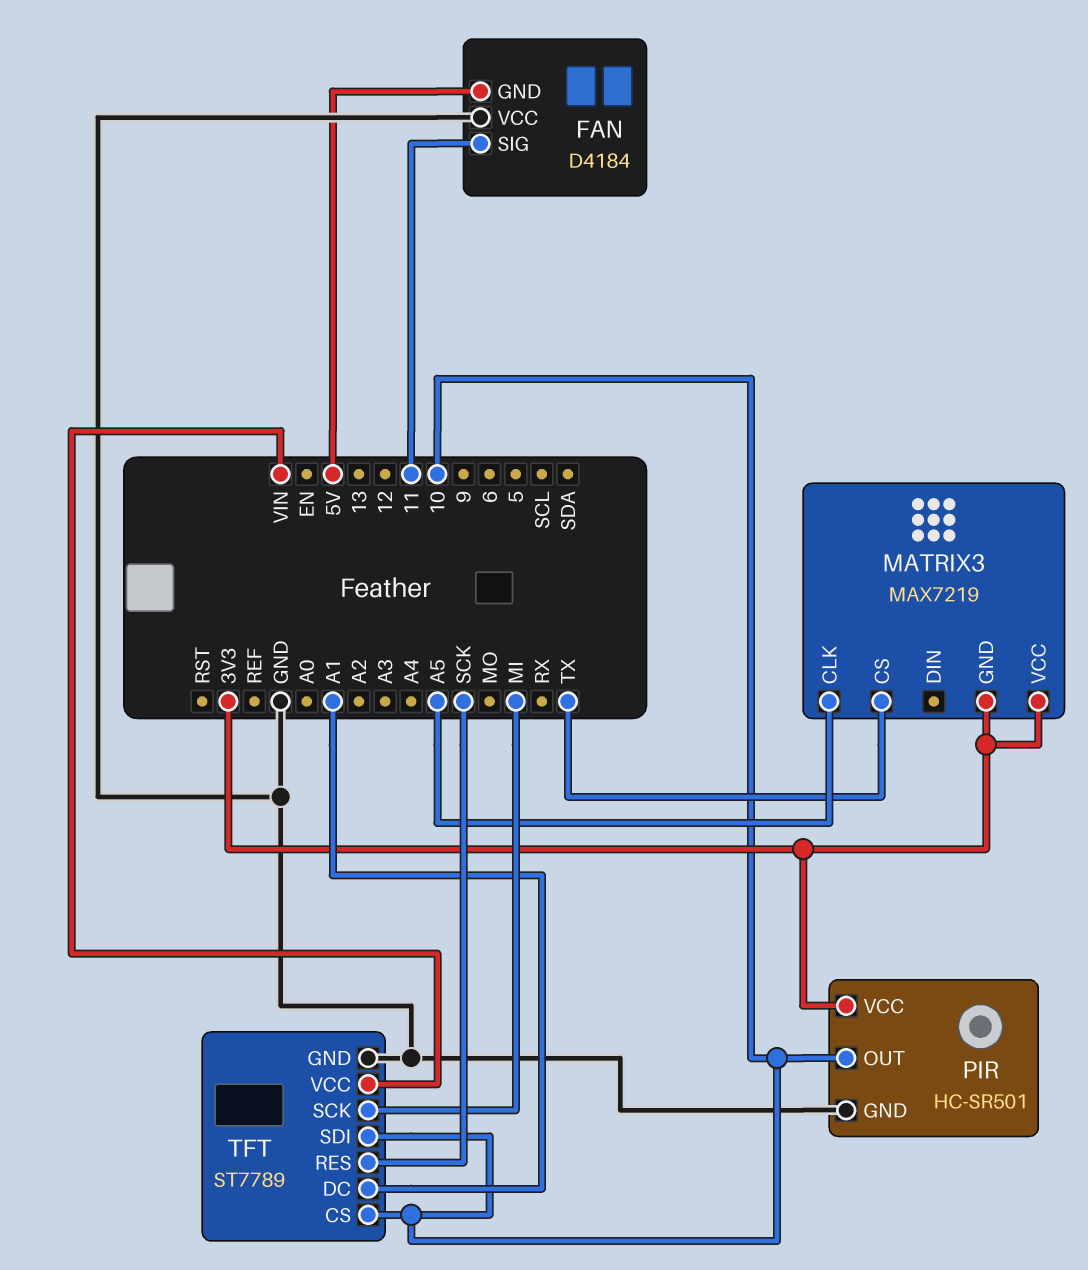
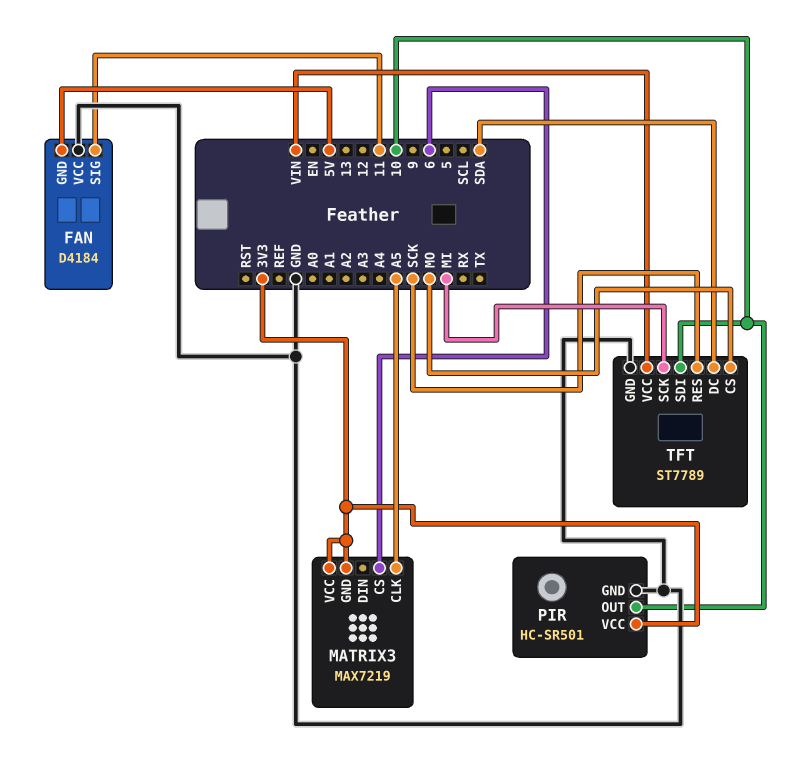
MATRIX3 pin CS: TX -> 6
TFT pin CS: 10 -> MO
TFT pin DC: A1 -> SDA

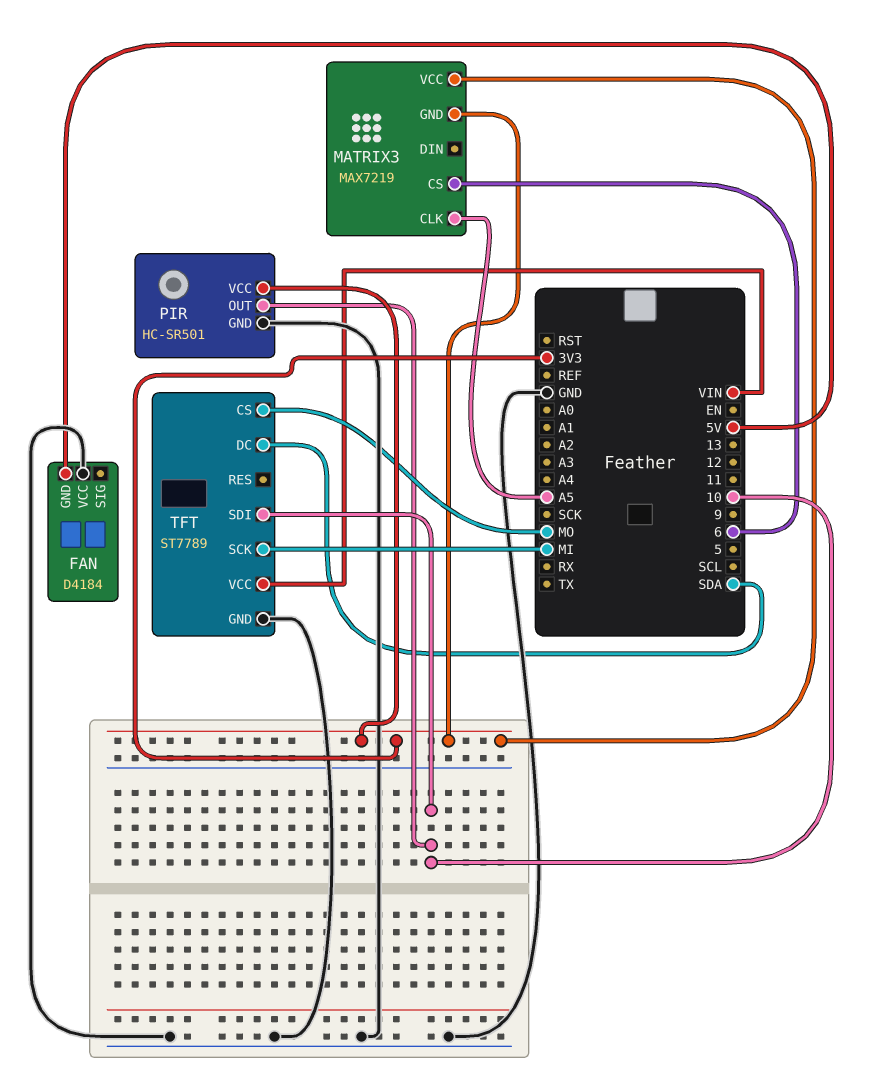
FAN pin SIG: 11 -> none
TFT pin RES: SCK -> none

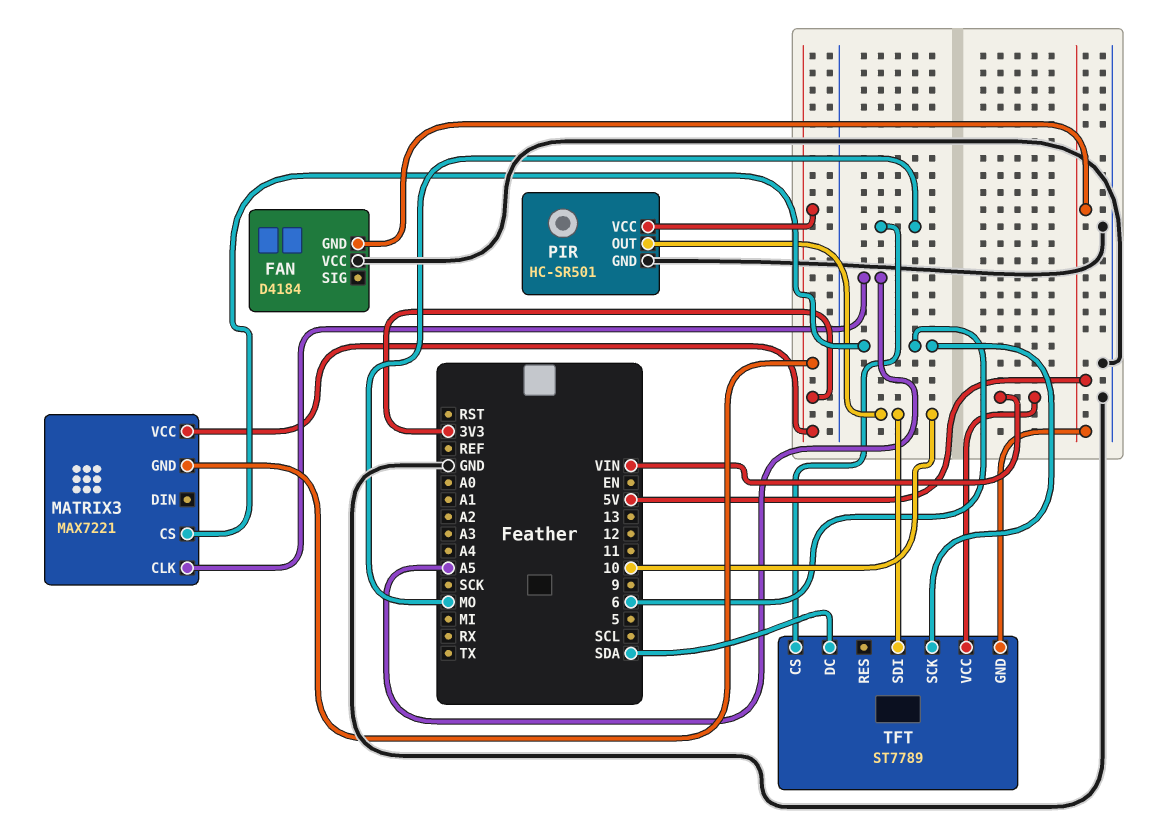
MATRIX3: MAX7219 -> MAX7221
TFT pin GND: GND -> 5V
TFT pin SCK: MI -> 6

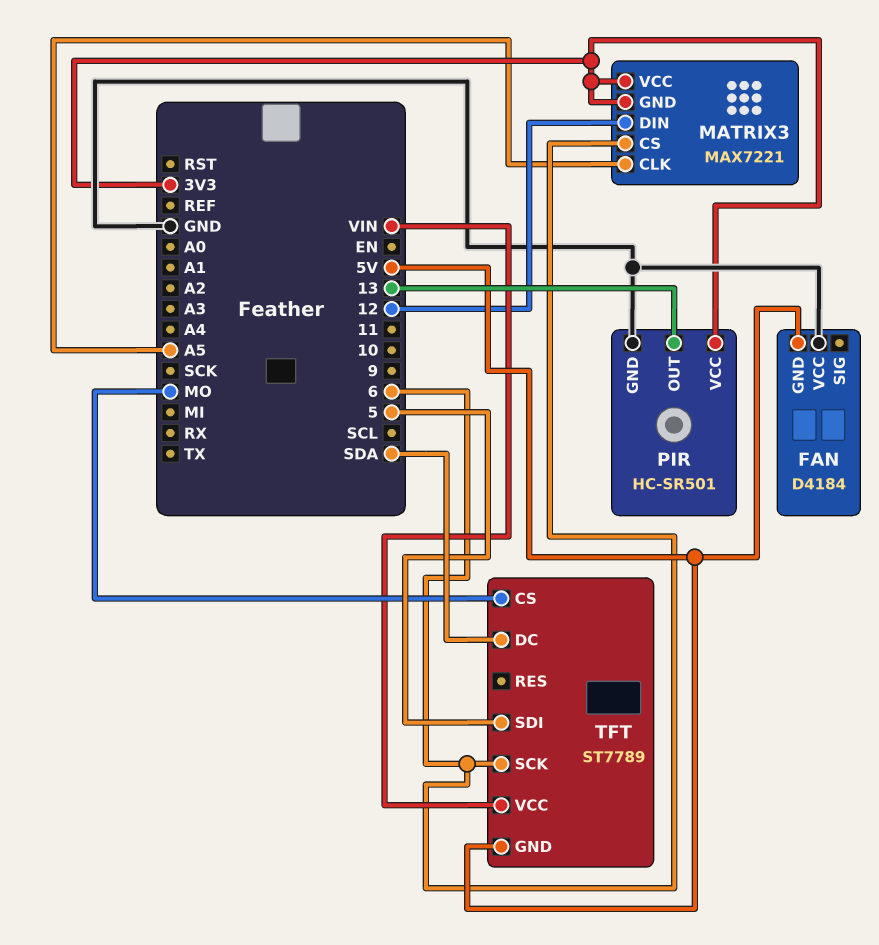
MATRIX3 pin DIN: none -> 12
PIR pin OUT: 10 -> 13
TFT pin SDI: 10 -> 5

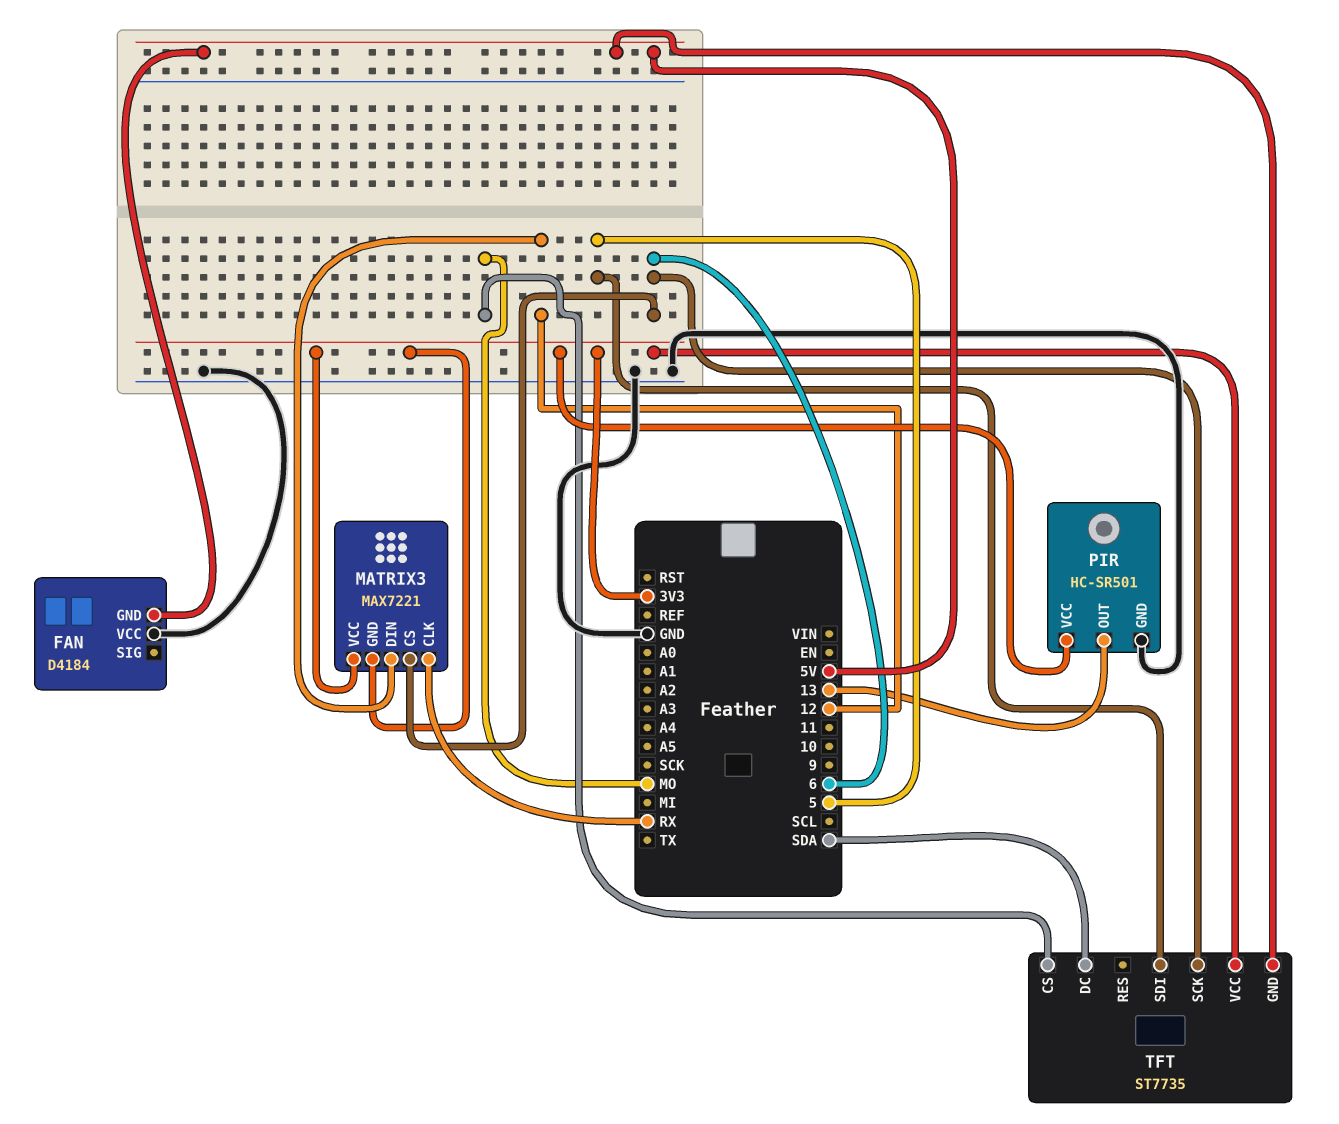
MATRIX3 pin CLK: A5 -> RX
TFT: ST7789 -> ST7735
TFT pin VCC: VIN -> 3V3

